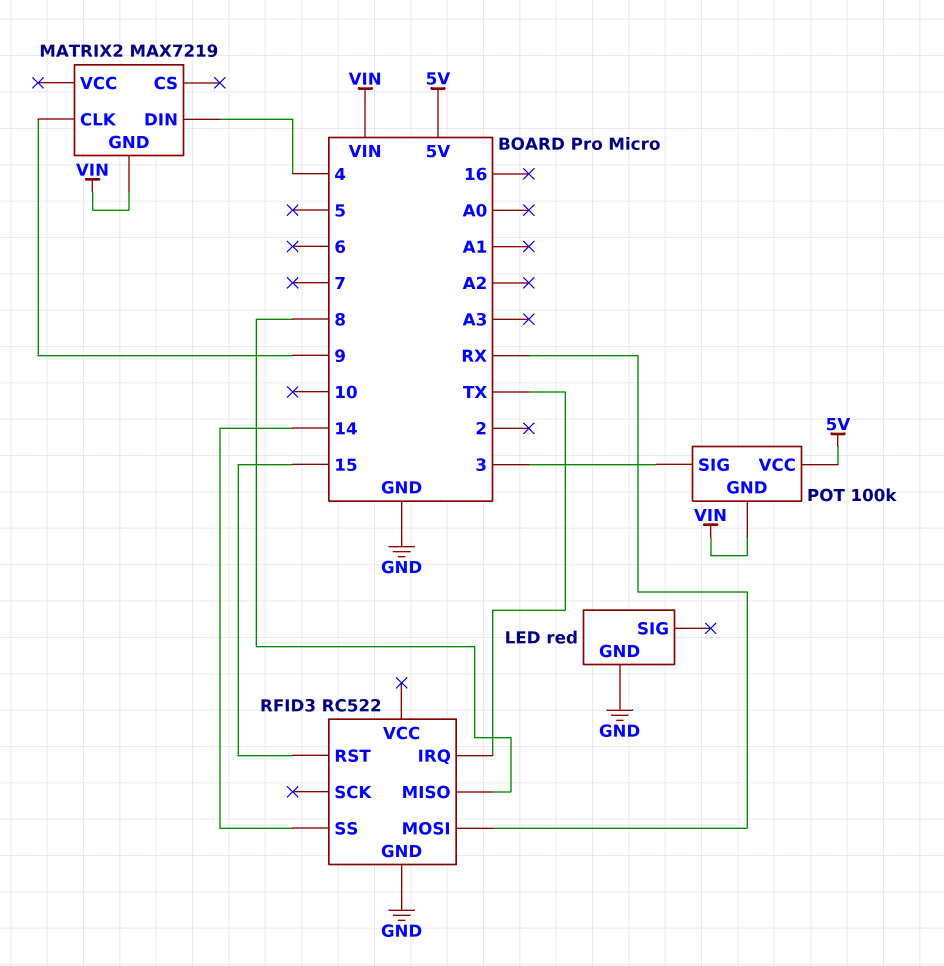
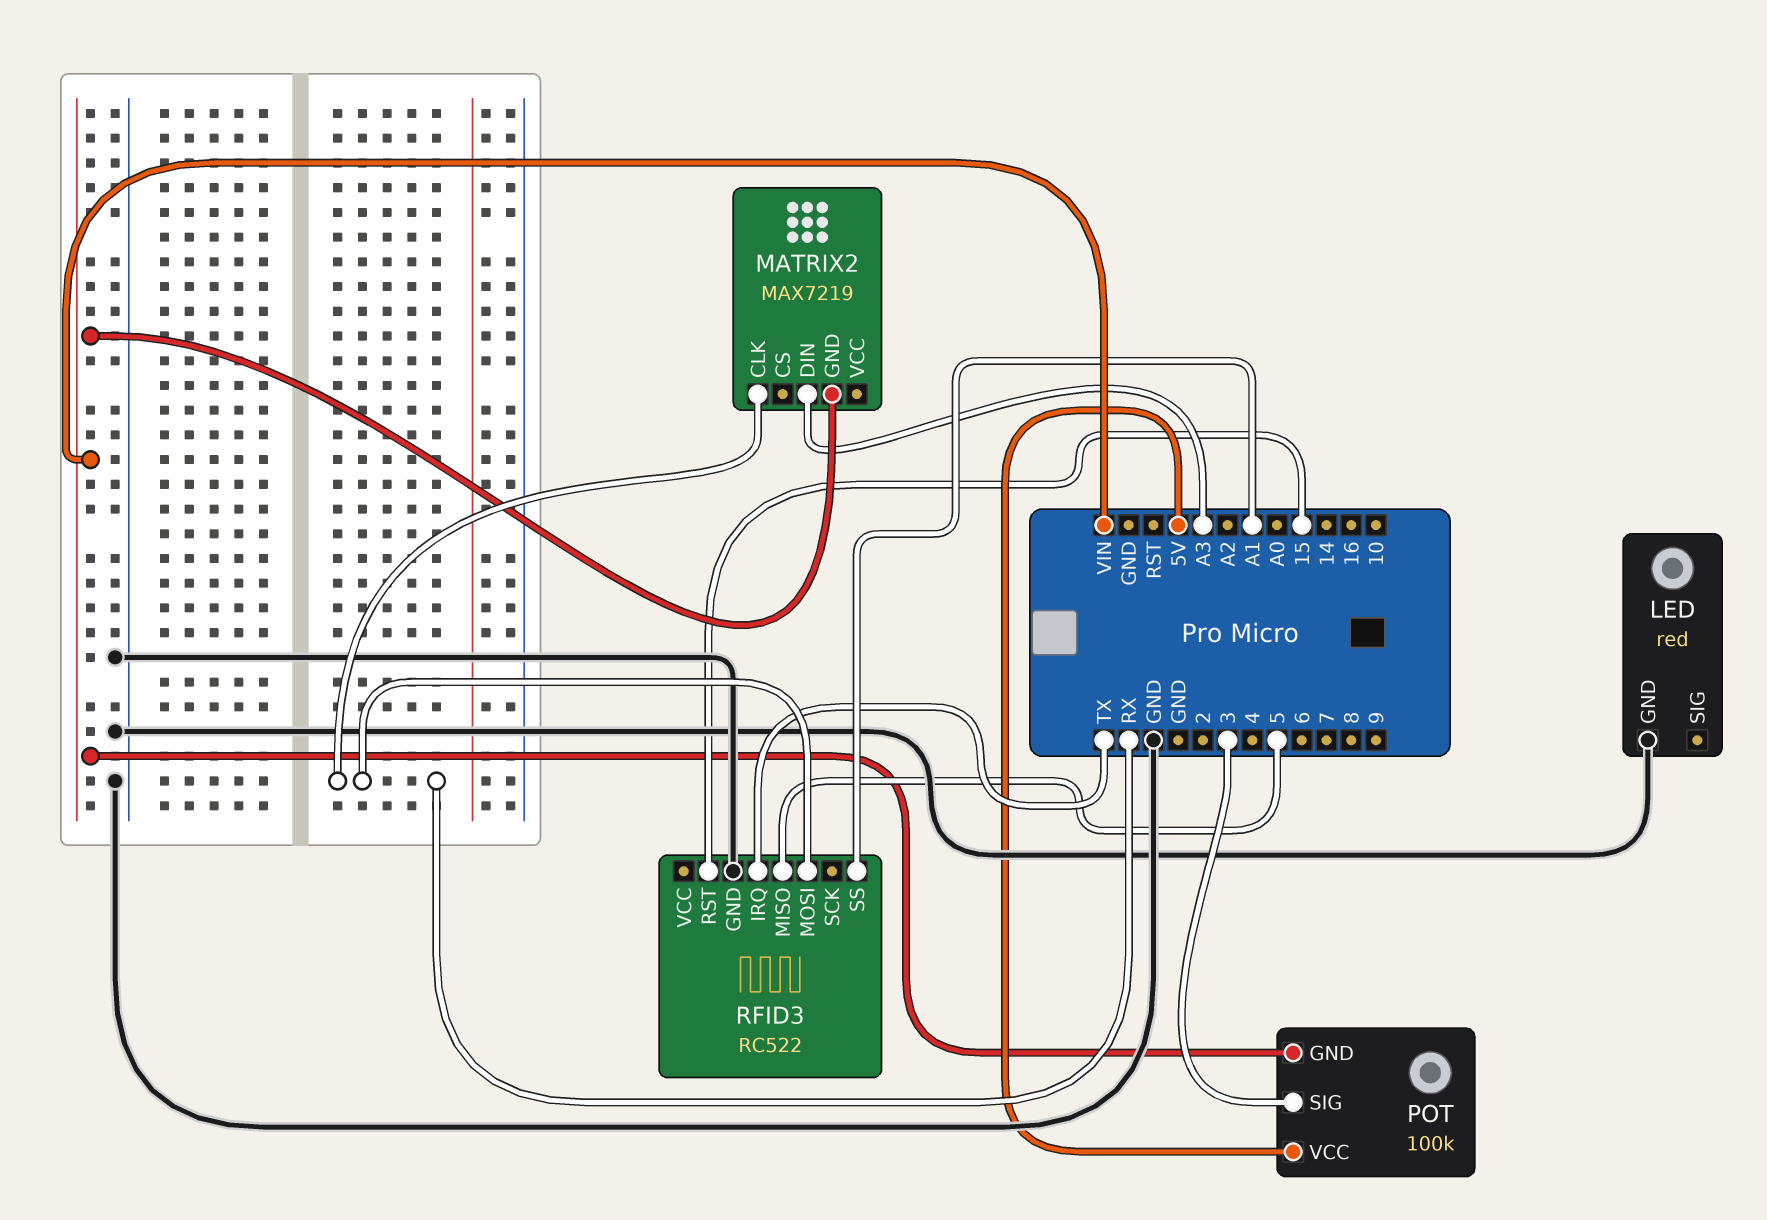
MATRIX2 pin CLK: 9 -> RX
MATRIX2 pin DIN: 4 -> A3
RFID3 pin MISO: 8 -> 5
RFID3 pin SS: 14 -> A1

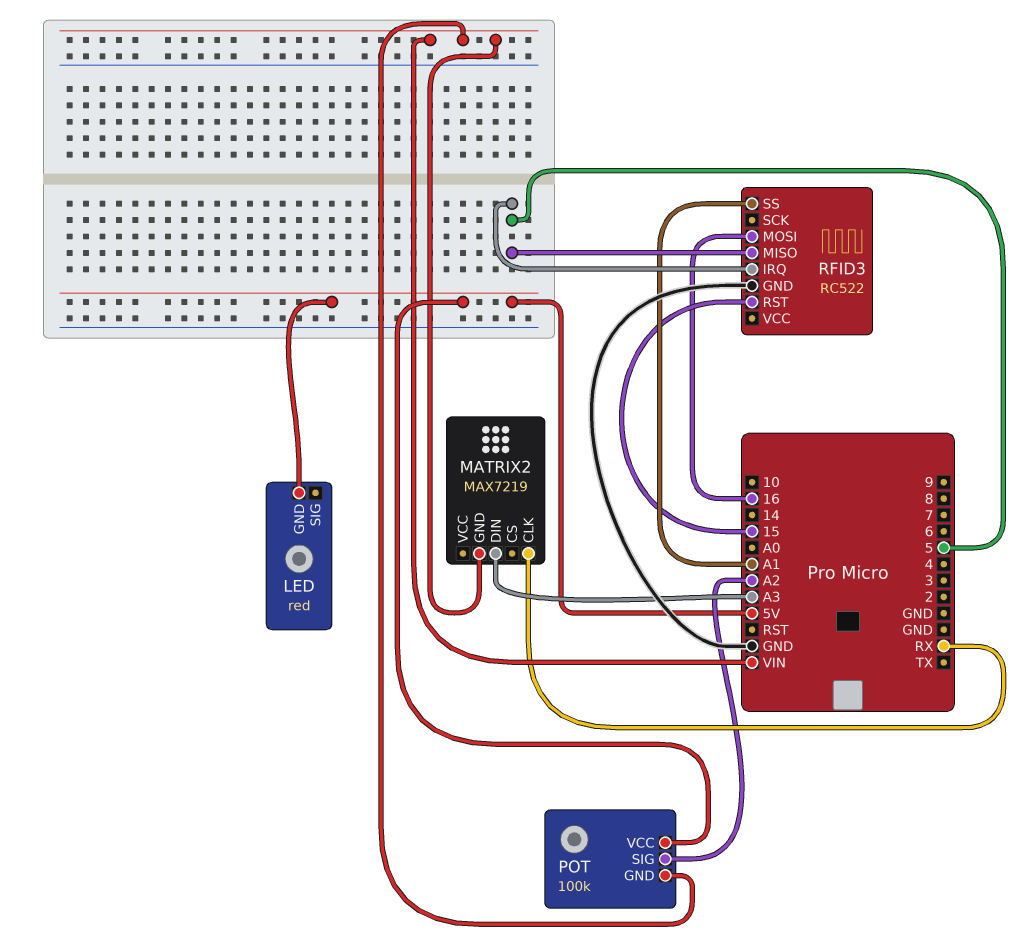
LED pin GND: GND -> 5V
POT pin SIG: 3 -> A2
RFID3 pin IRQ: TX -> 5
RFID3 pin MOSI: RX -> 16

